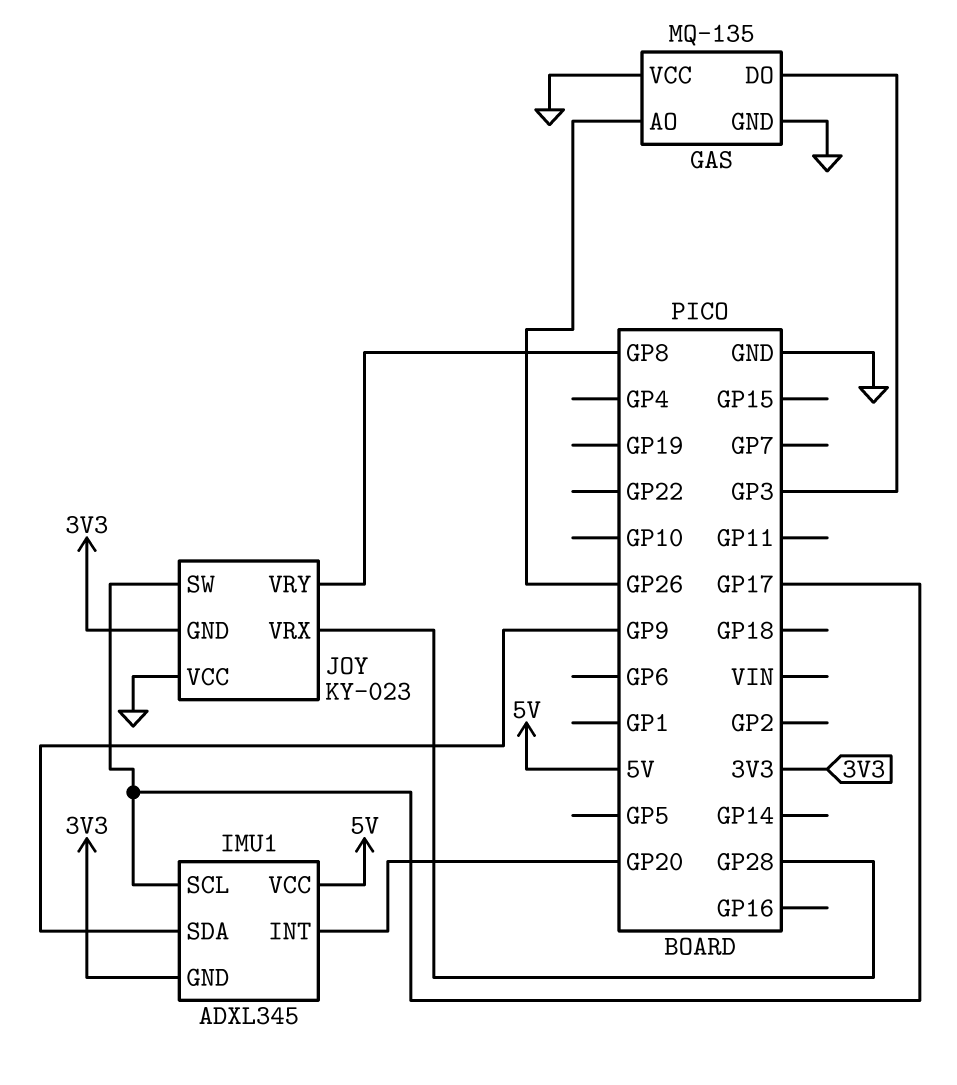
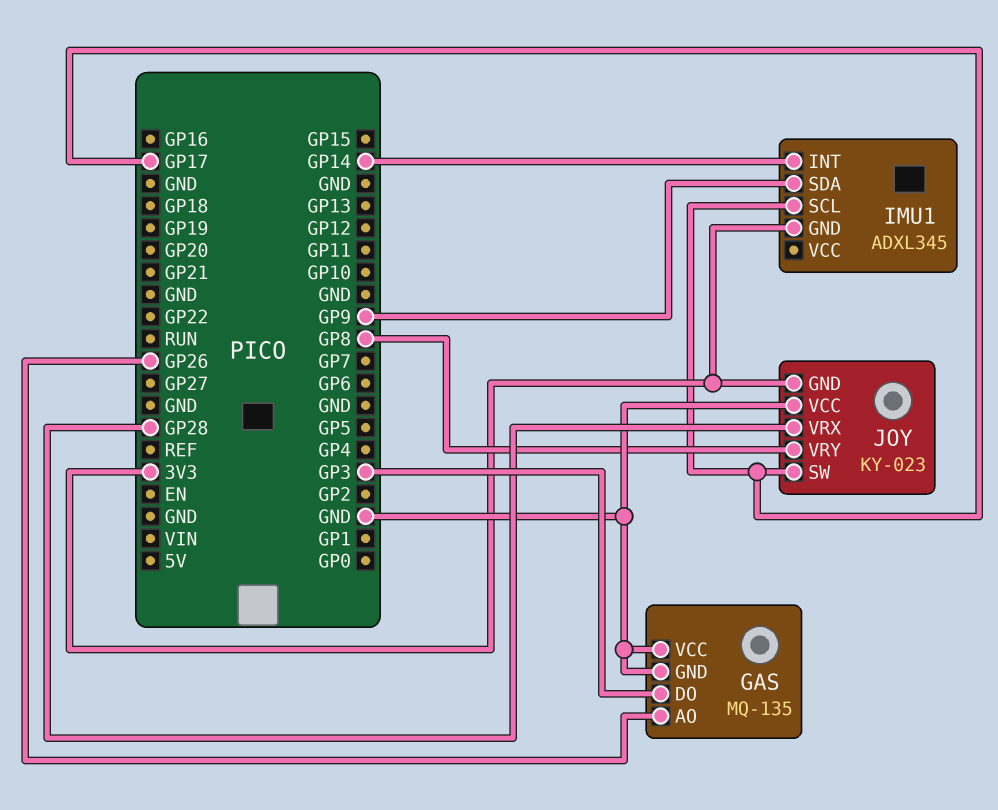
IMU1 pin INT: GP20 -> GP14
IMU1 pin VCC: 5V -> none

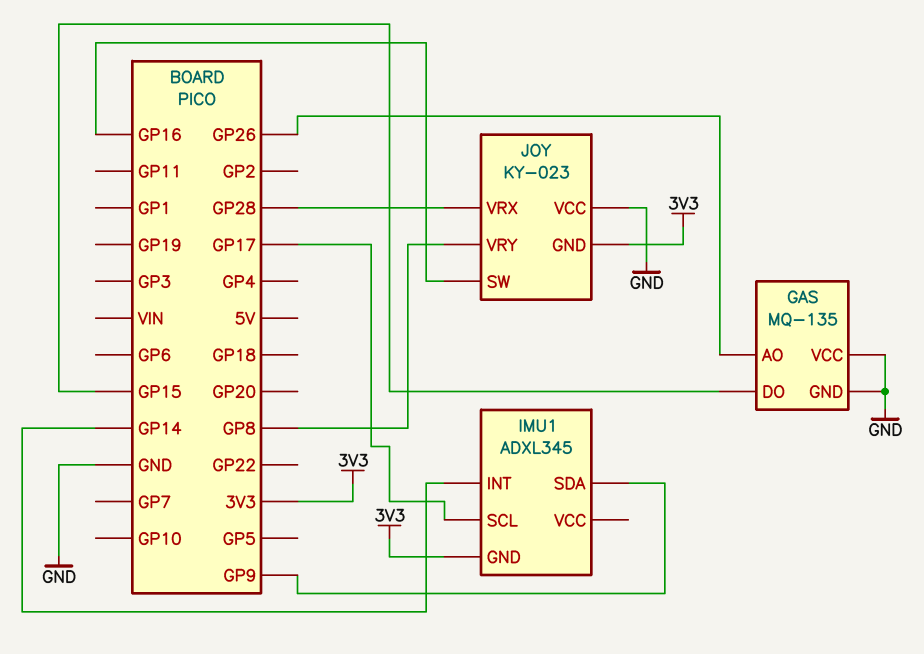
GAS pin DO: GP3 -> GP15
JOY pin SW: GP17 -> GP16

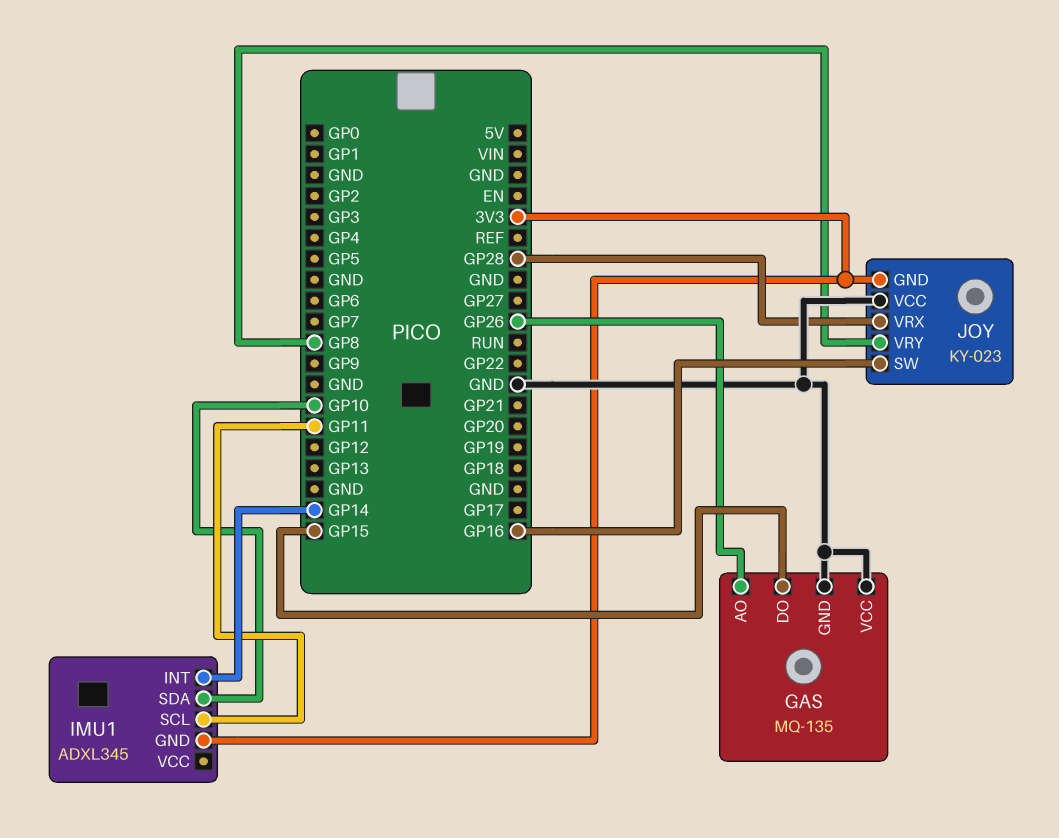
IMU1 pin SCL: GP17 -> GP11
IMU1 pin SDA: GP9 -> GP10

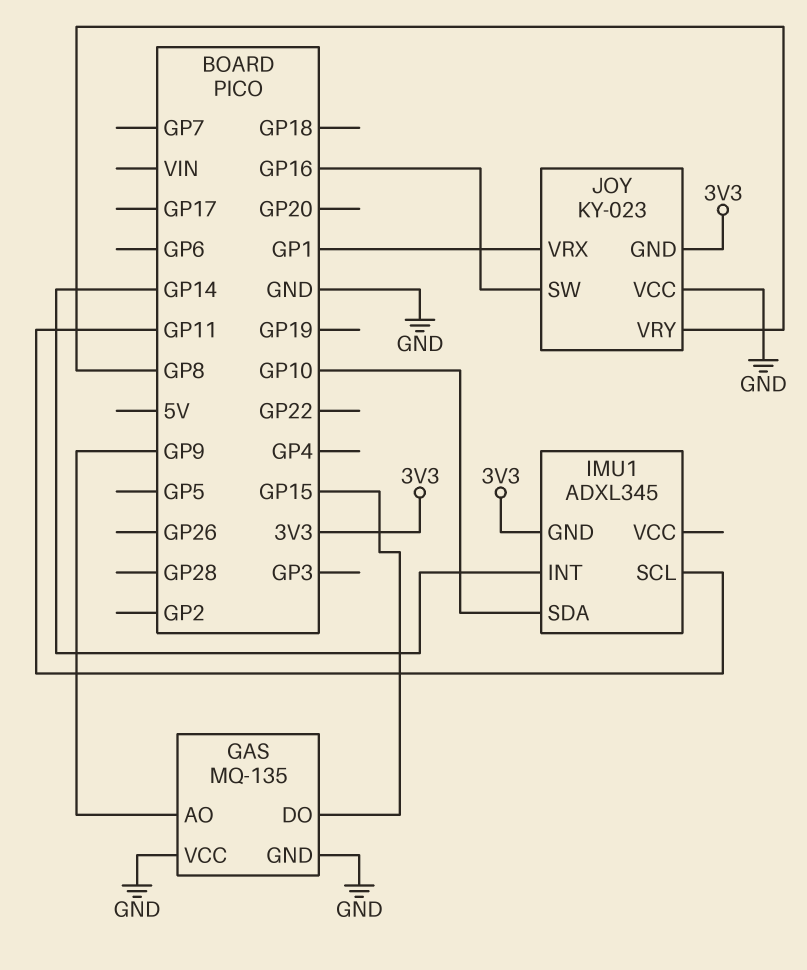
GAS pin AO: GP26 -> GP9
JOY pin VRX: GP28 -> GP1

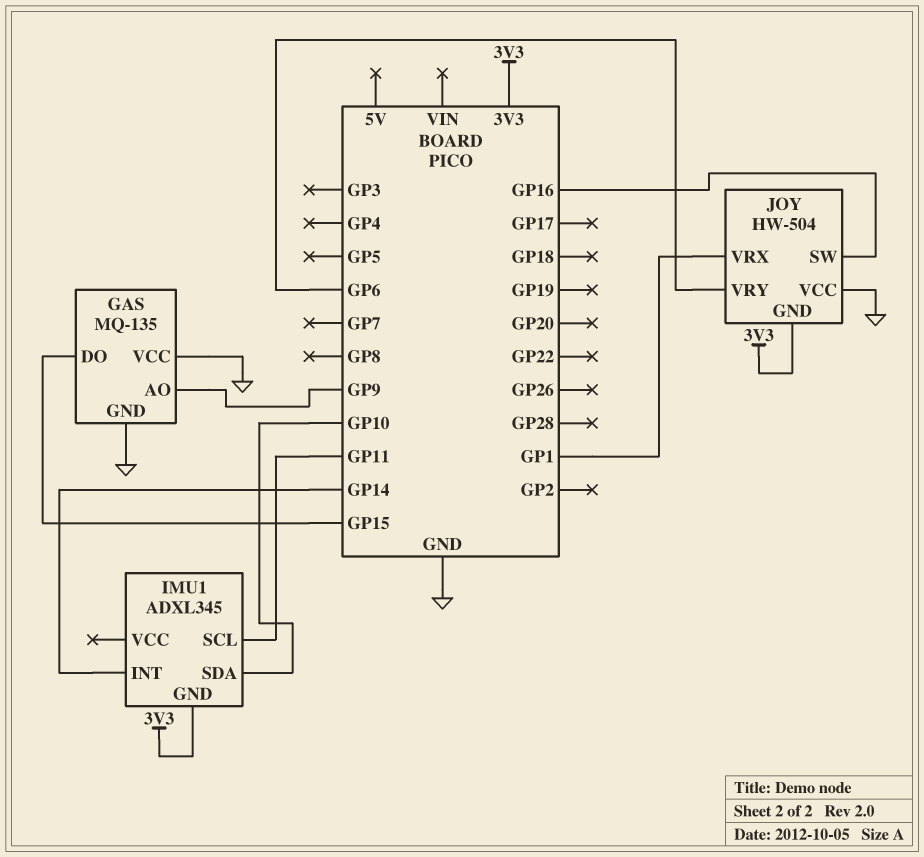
JOY: KY-023 -> HW-504
JOY pin VRY: GP8 -> GP6

